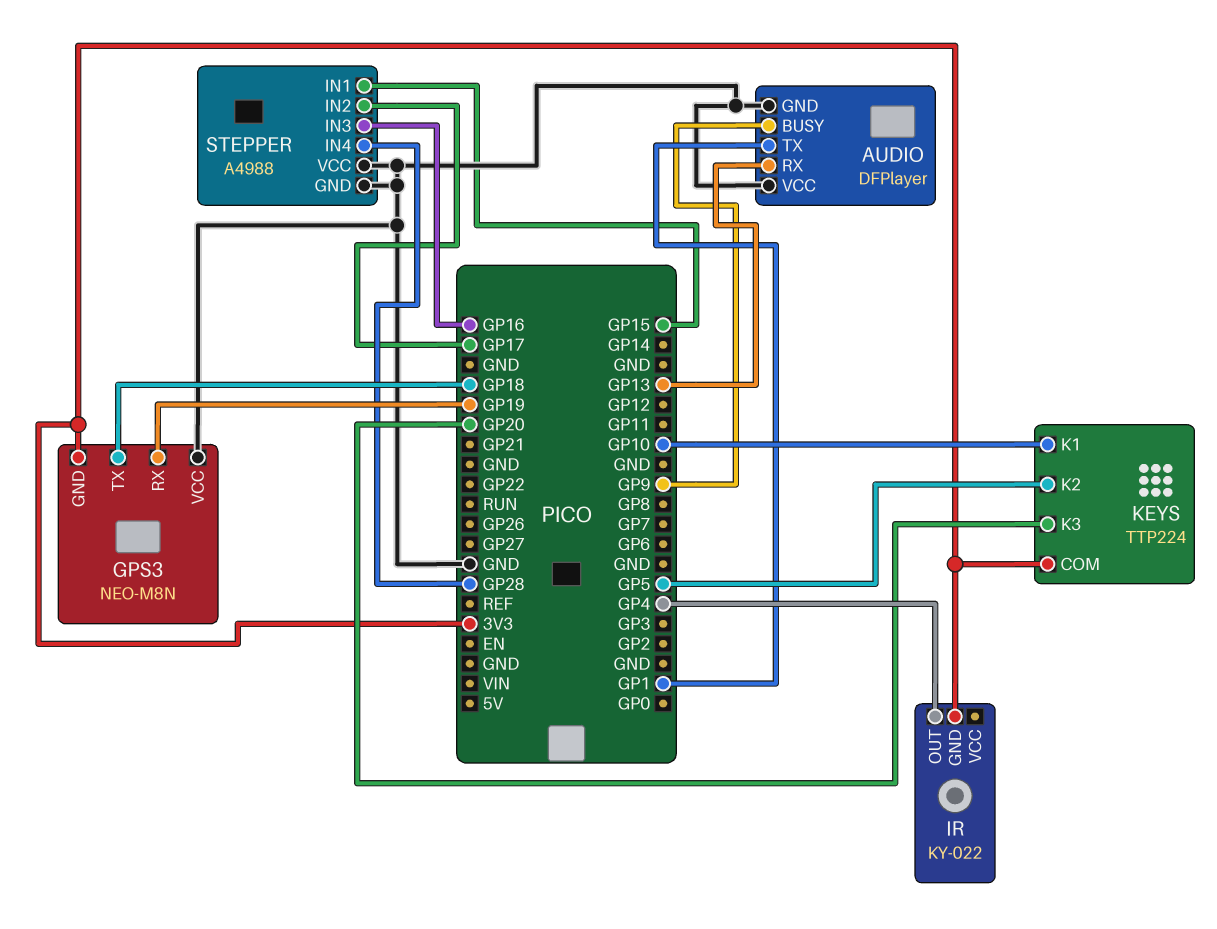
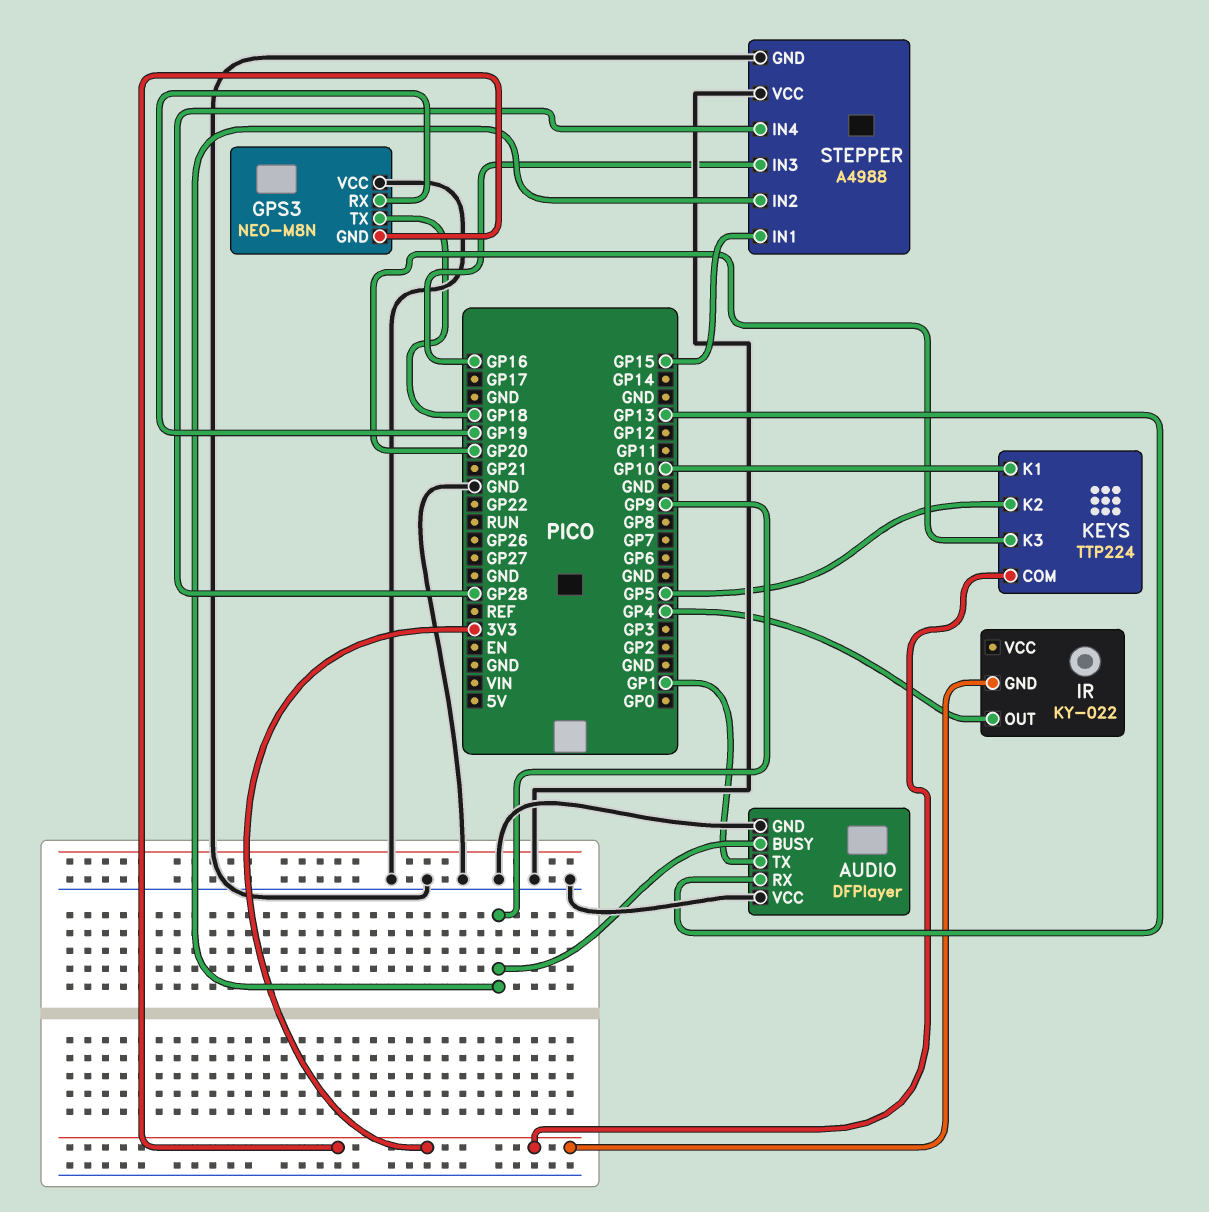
STEPPER pin IN2: GP17 -> GP9

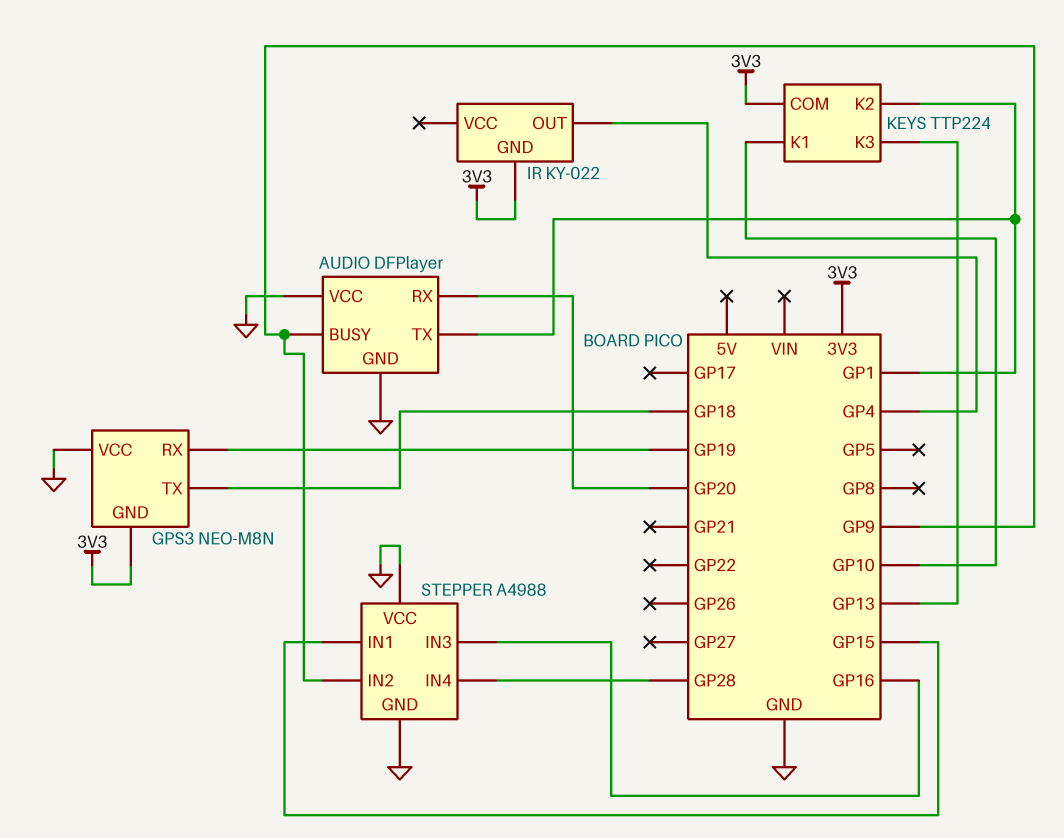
AUDIO pin RX: GP13 -> GP20
KEYS pin K2: GP5 -> GP1
KEYS pin K3: GP20 -> GP13

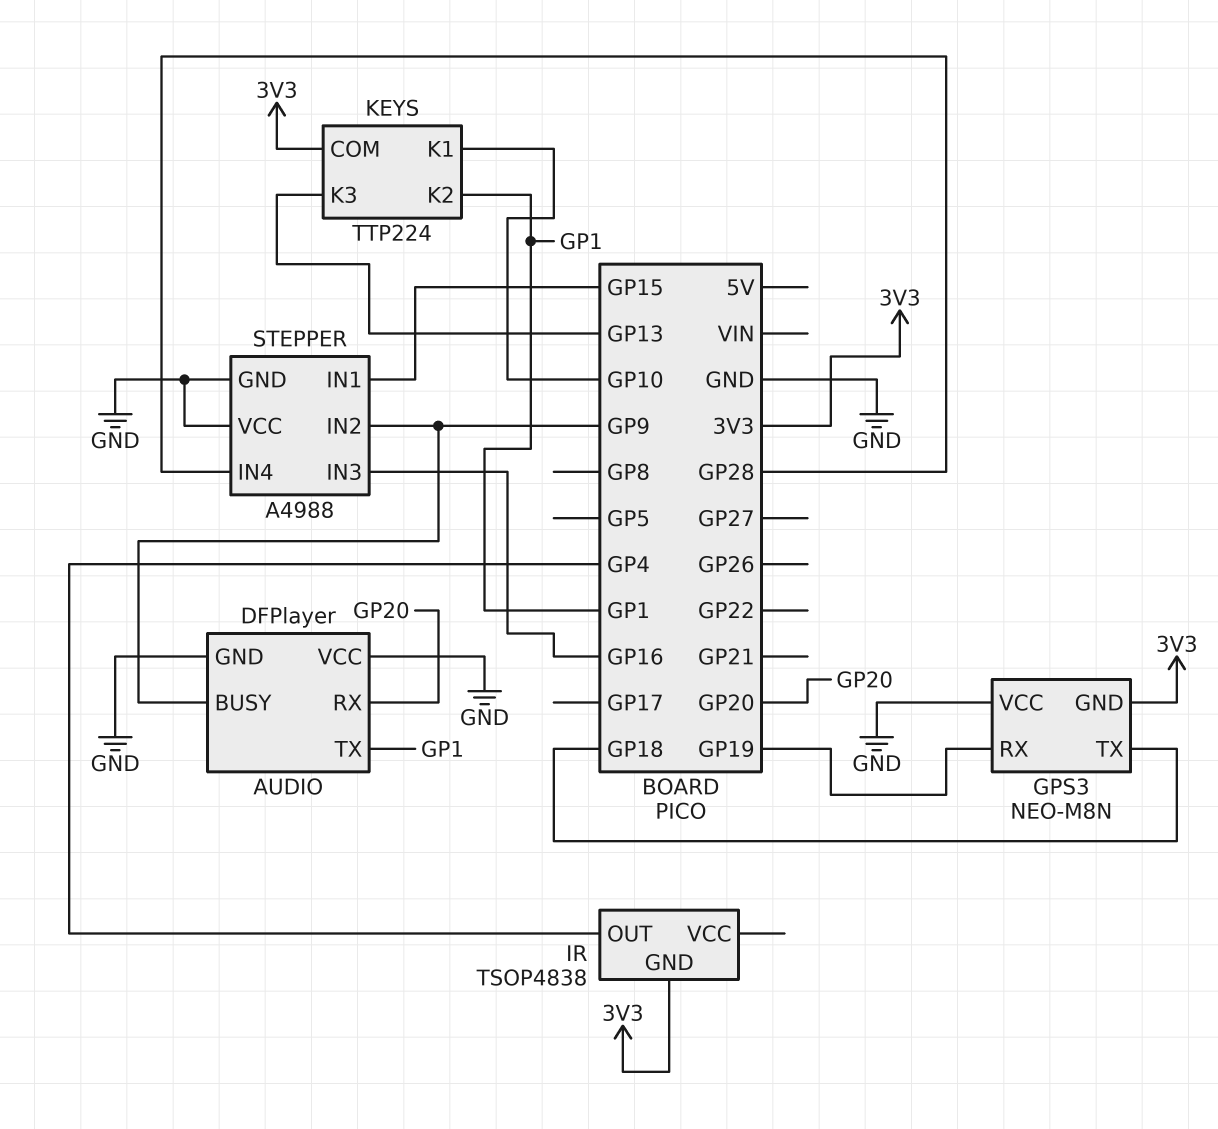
IR: KY-022 -> TSOP4838

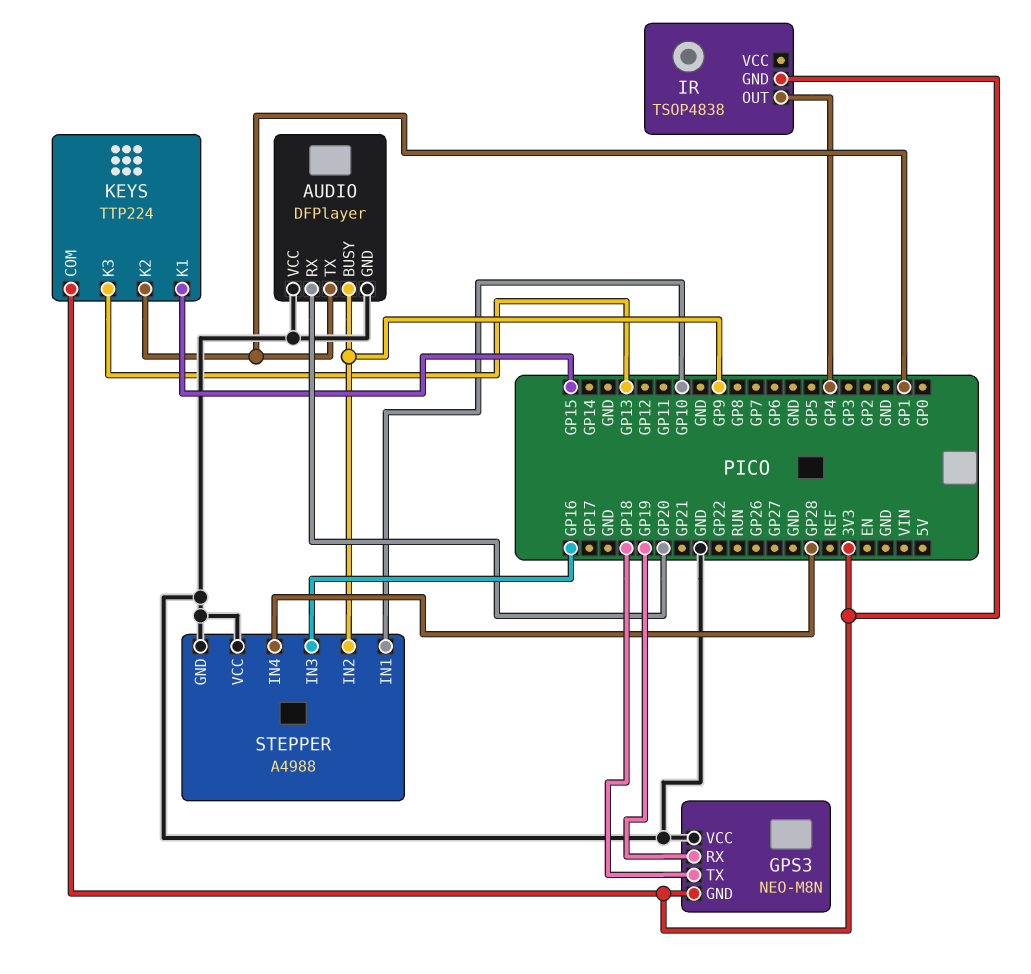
KEYS pin K1: GP10 -> GP15
STEPPER pin IN1: GP15 -> GP10

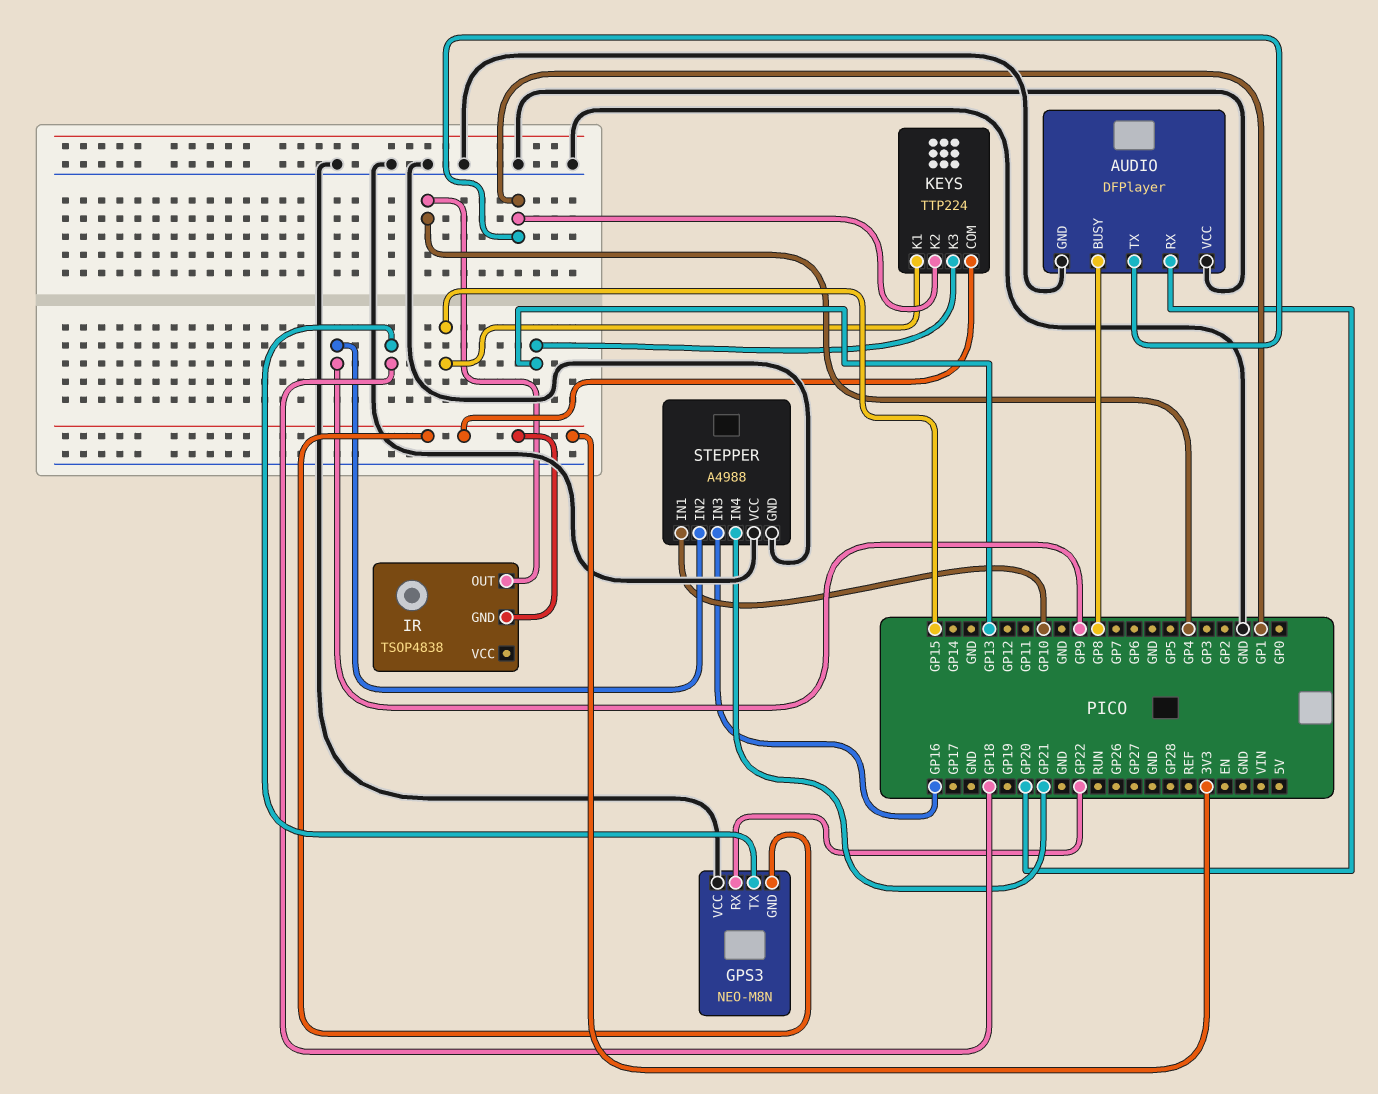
AUDIO pin BUSY: GP9 -> GP8
GPS3 pin RX: GP19 -> GP22
STEPPER pin IN4: GP28 -> GP21

